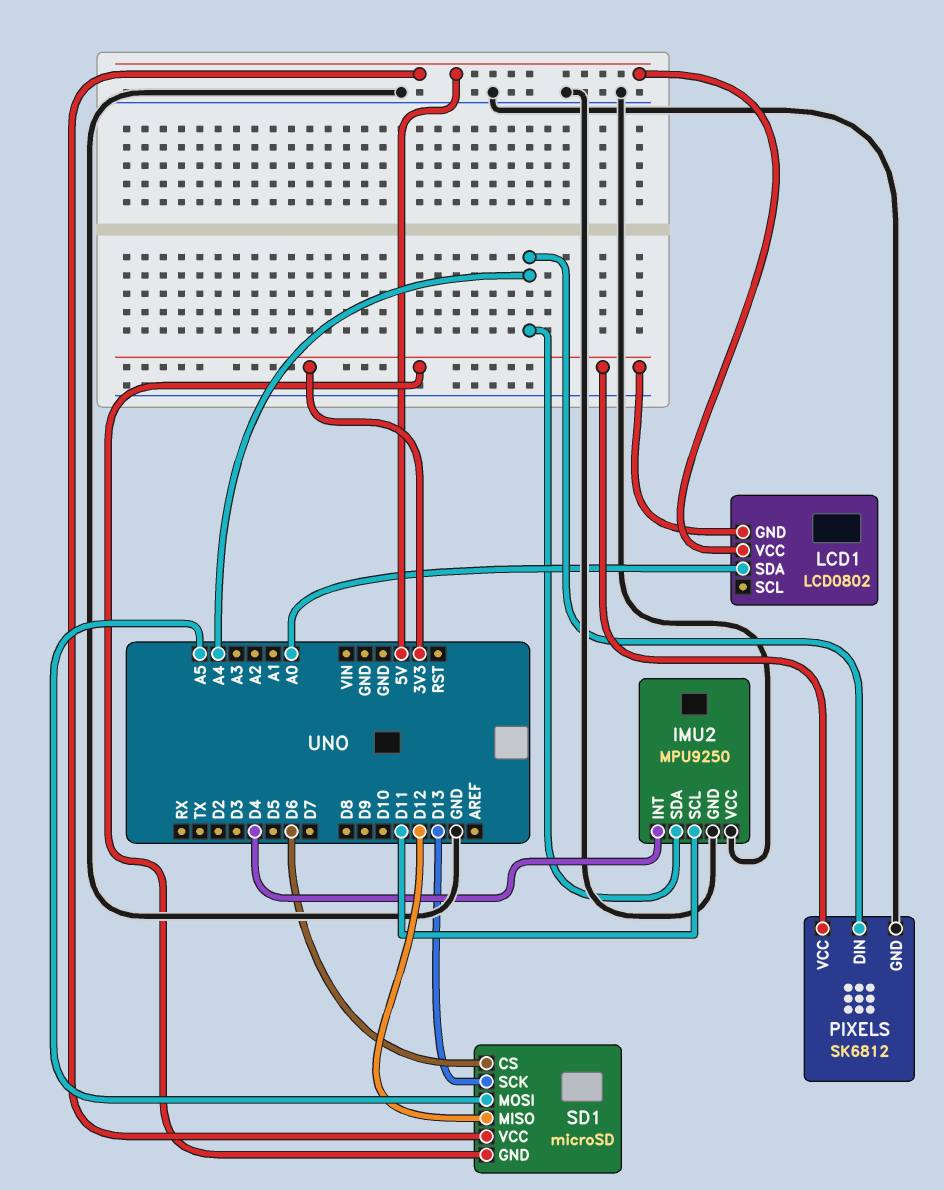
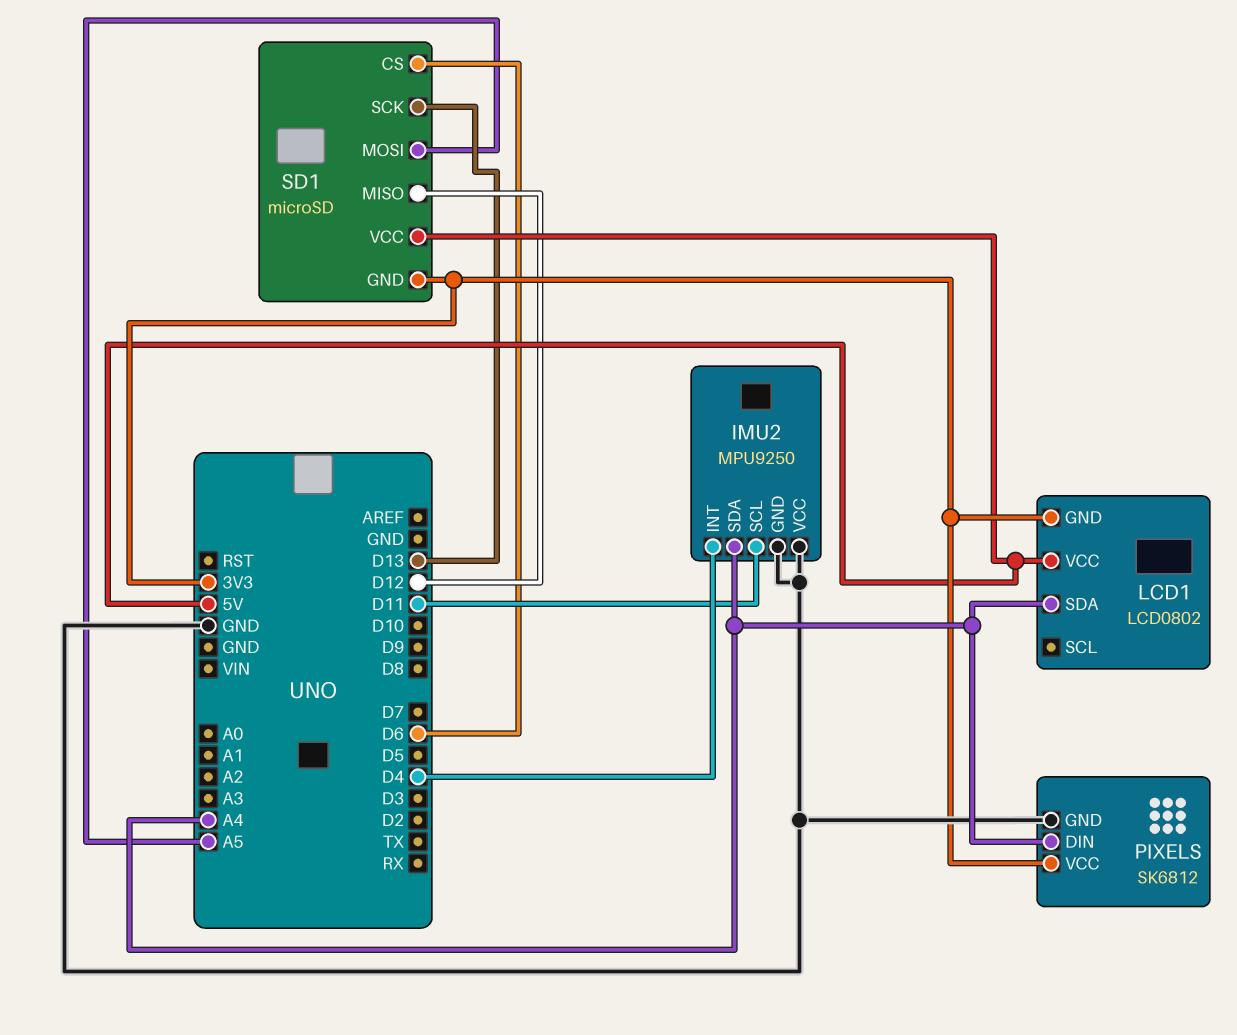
LCD1 pin SDA: A0 -> A4

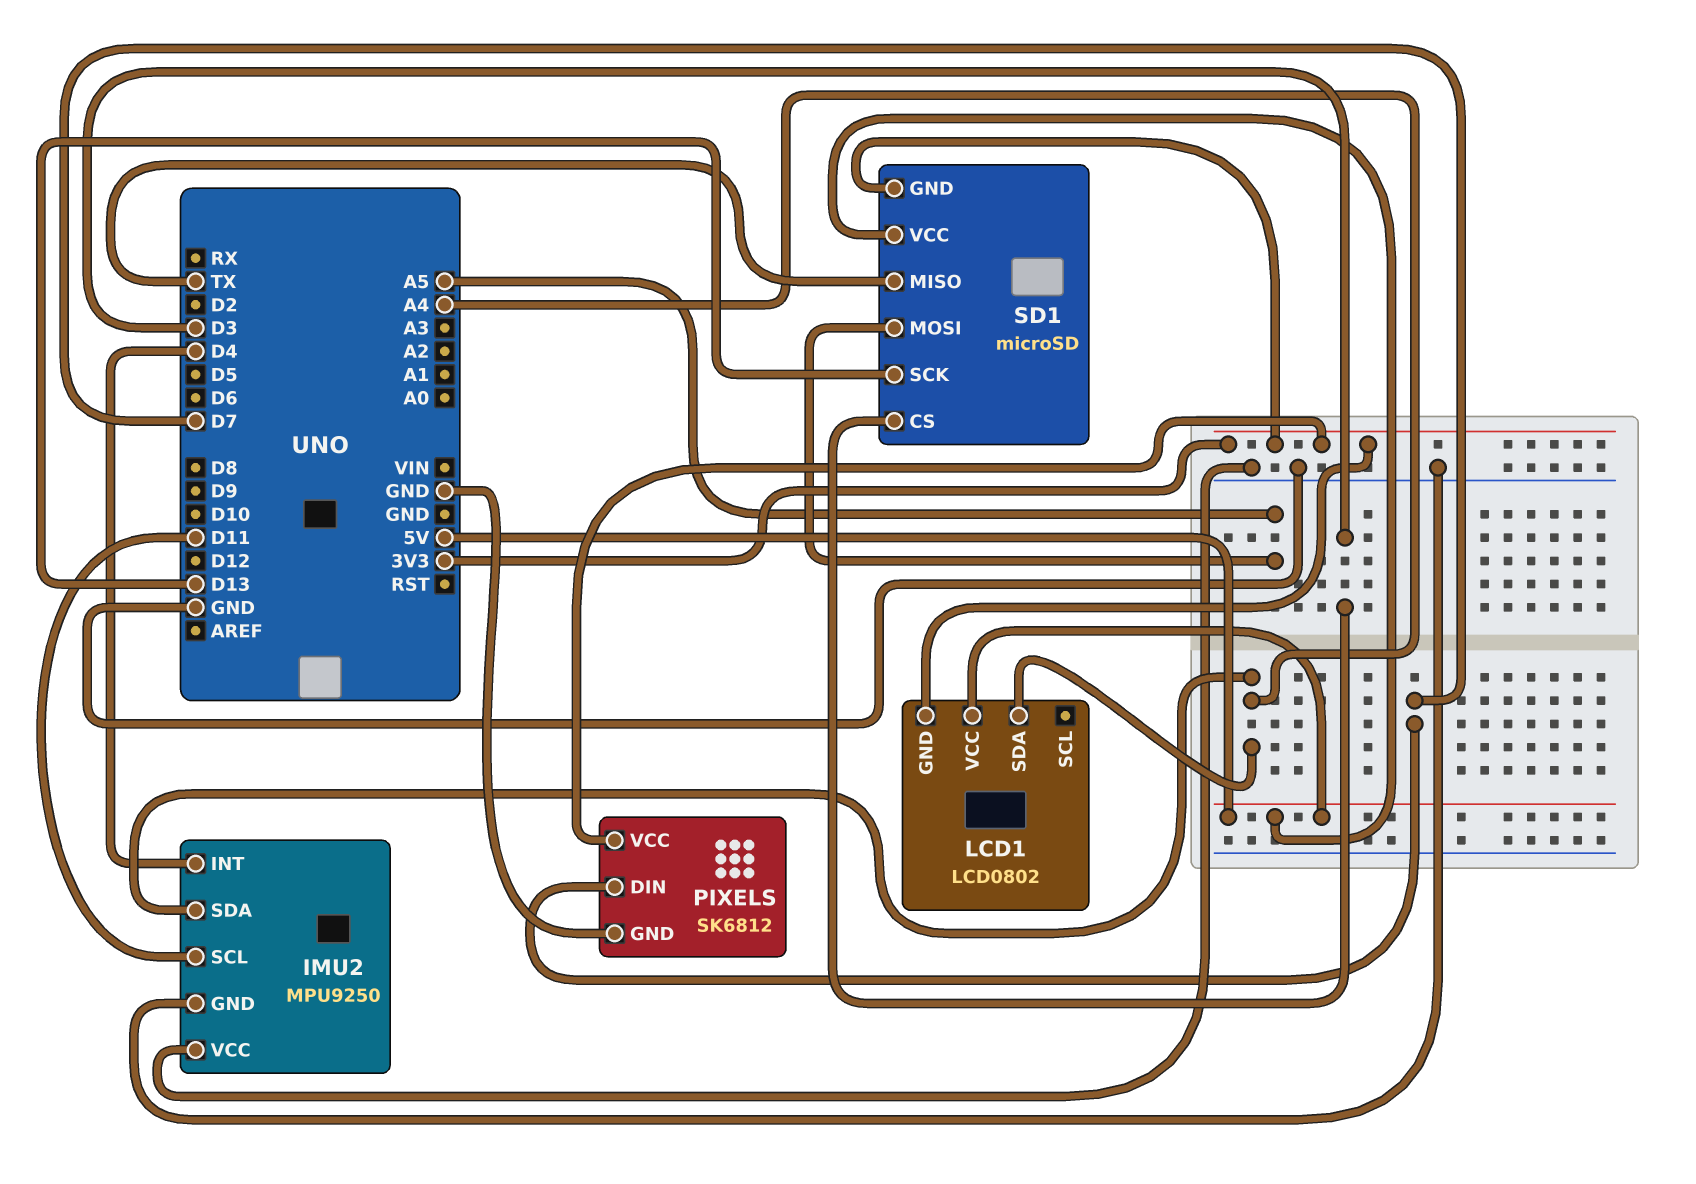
PIXELS pin DIN: A4 -> D7
SD1 pin CS: D6 -> D3
SD1 pin MISO: D12 -> TX

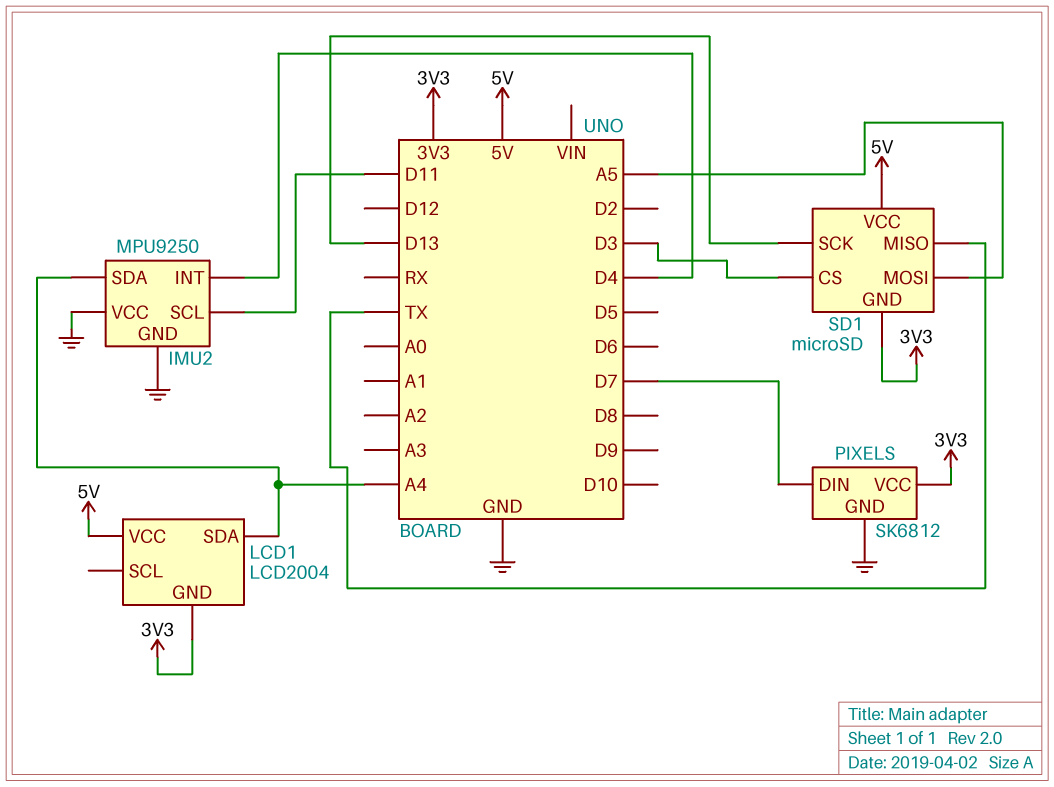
LCD1: LCD0802 -> LCD2004

